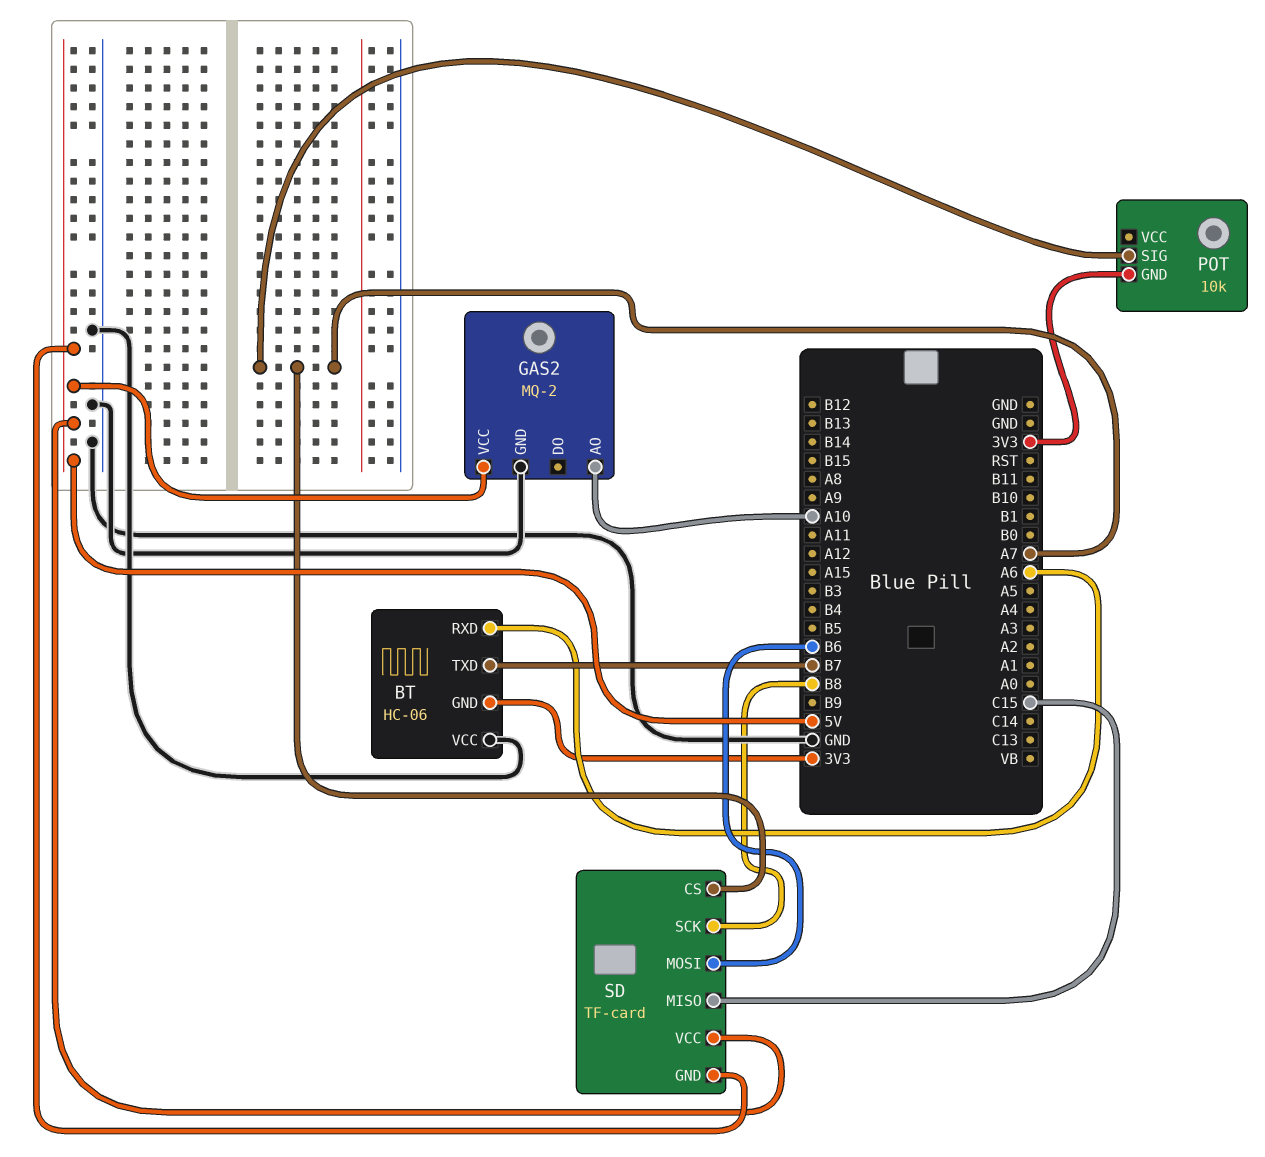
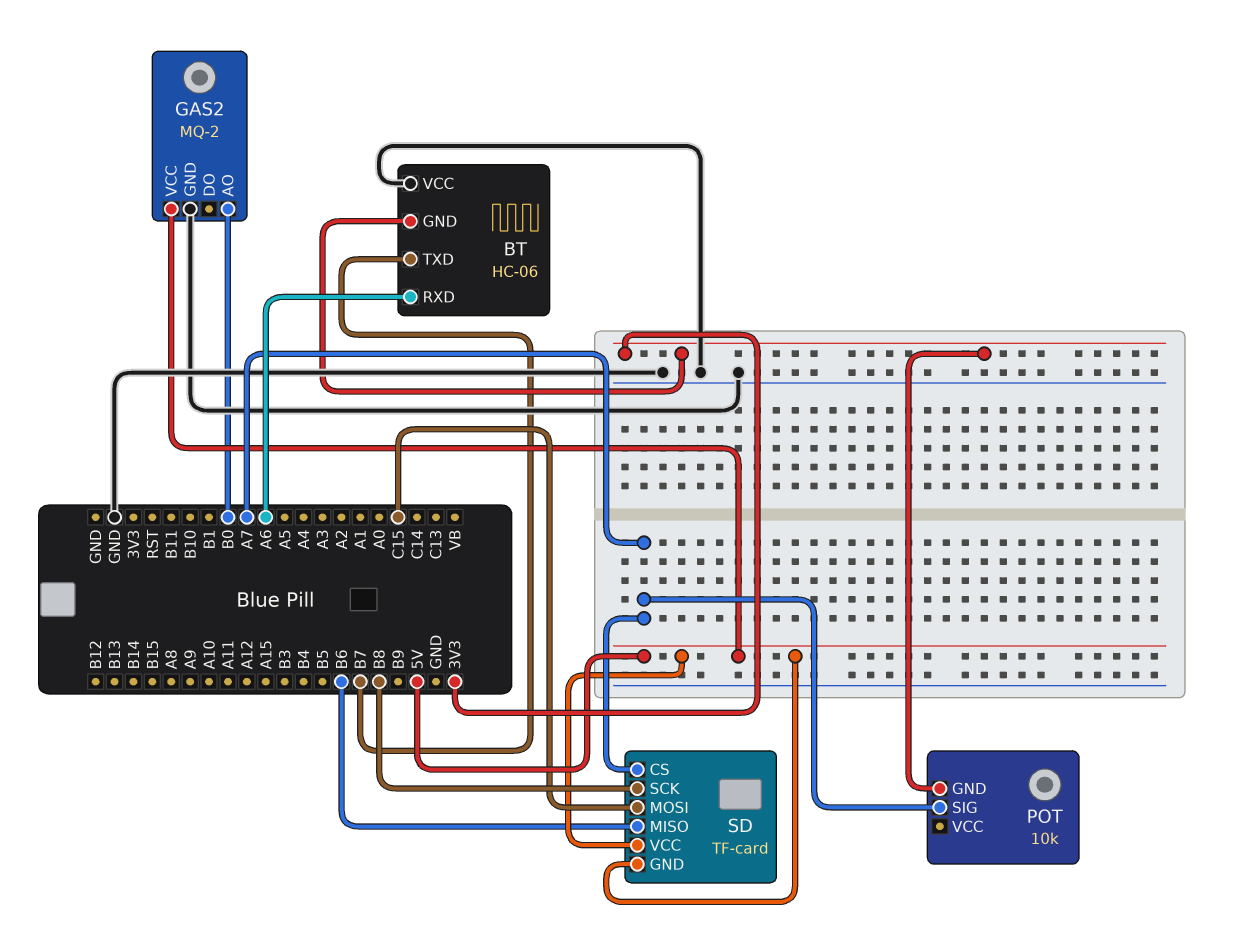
GAS2 pin AO: A10 -> B0
SD pin MISO: C15 -> B6
SD pin MOSI: B6 -> C15

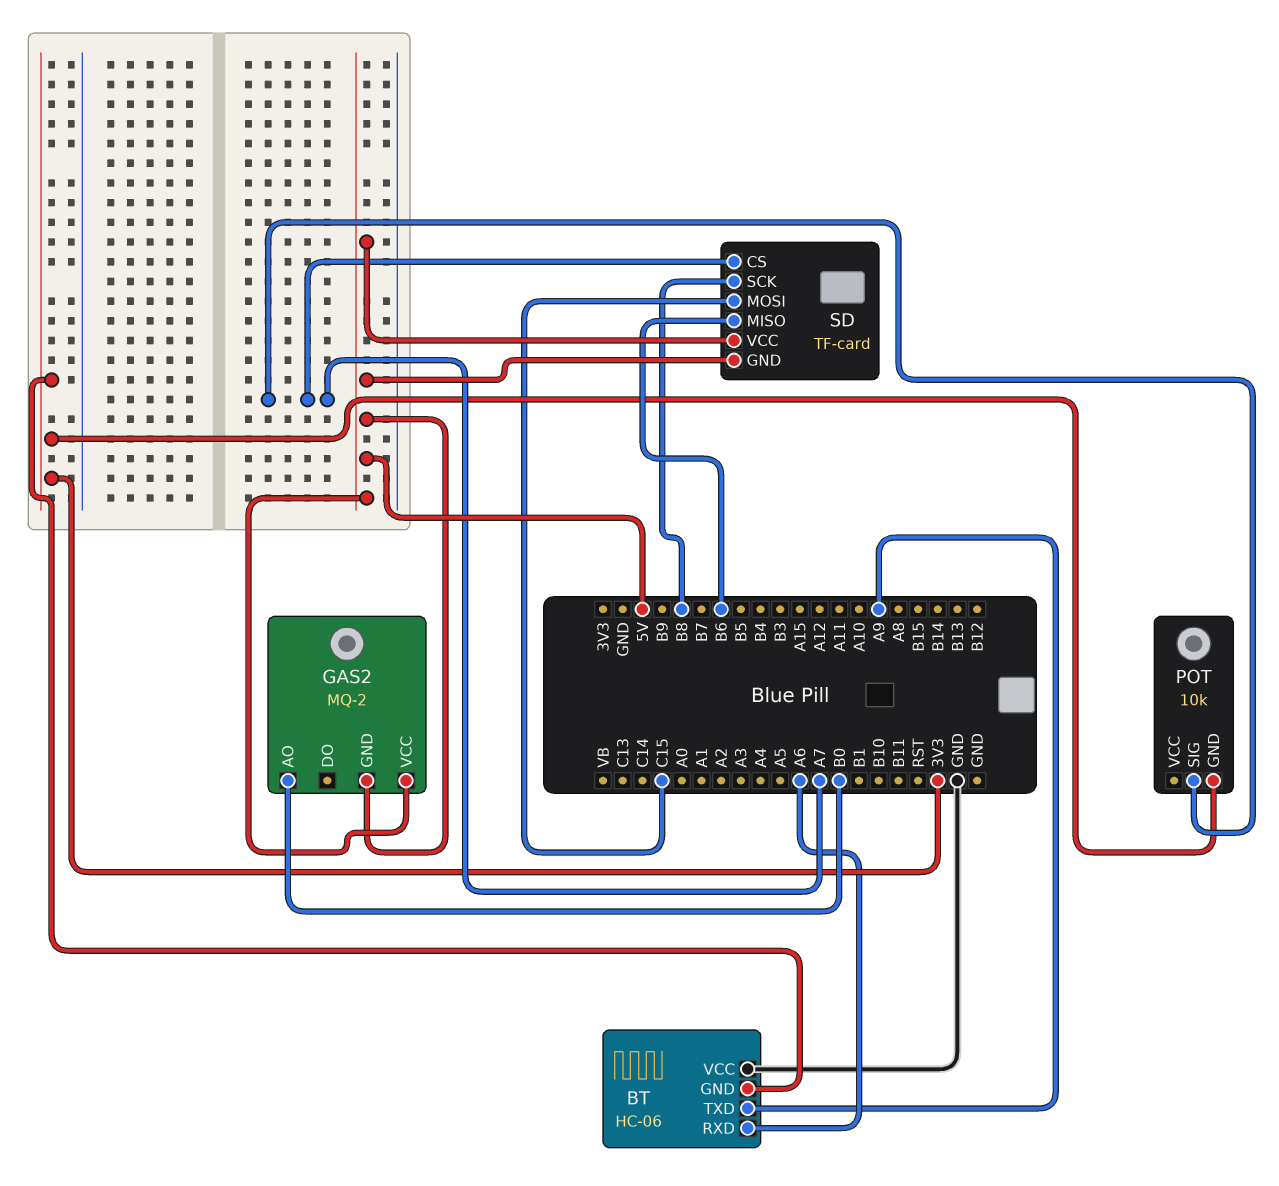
BT pin TXD: B7 -> A9
GAS2 pin GND: GND -> 5V

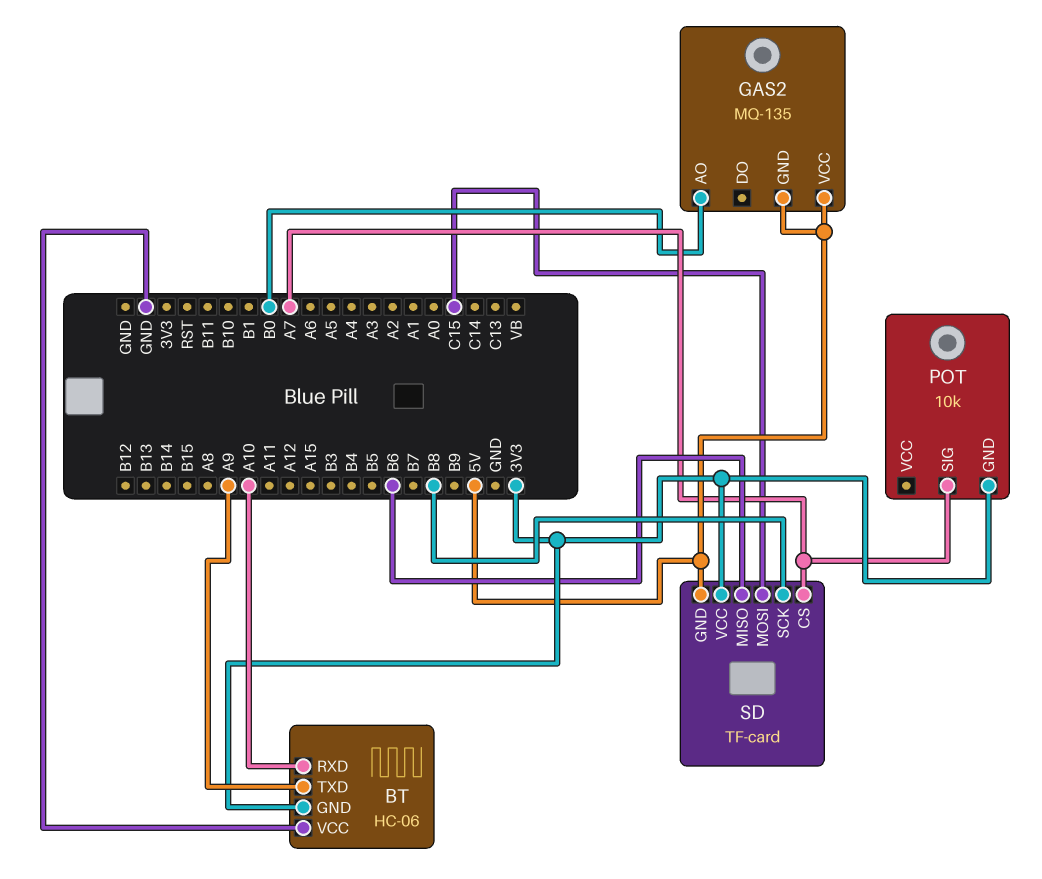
BT pin RXD: A6 -> A10
GAS2: MQ-2 -> MQ-135
SD pin VCC: 5V -> 3V3

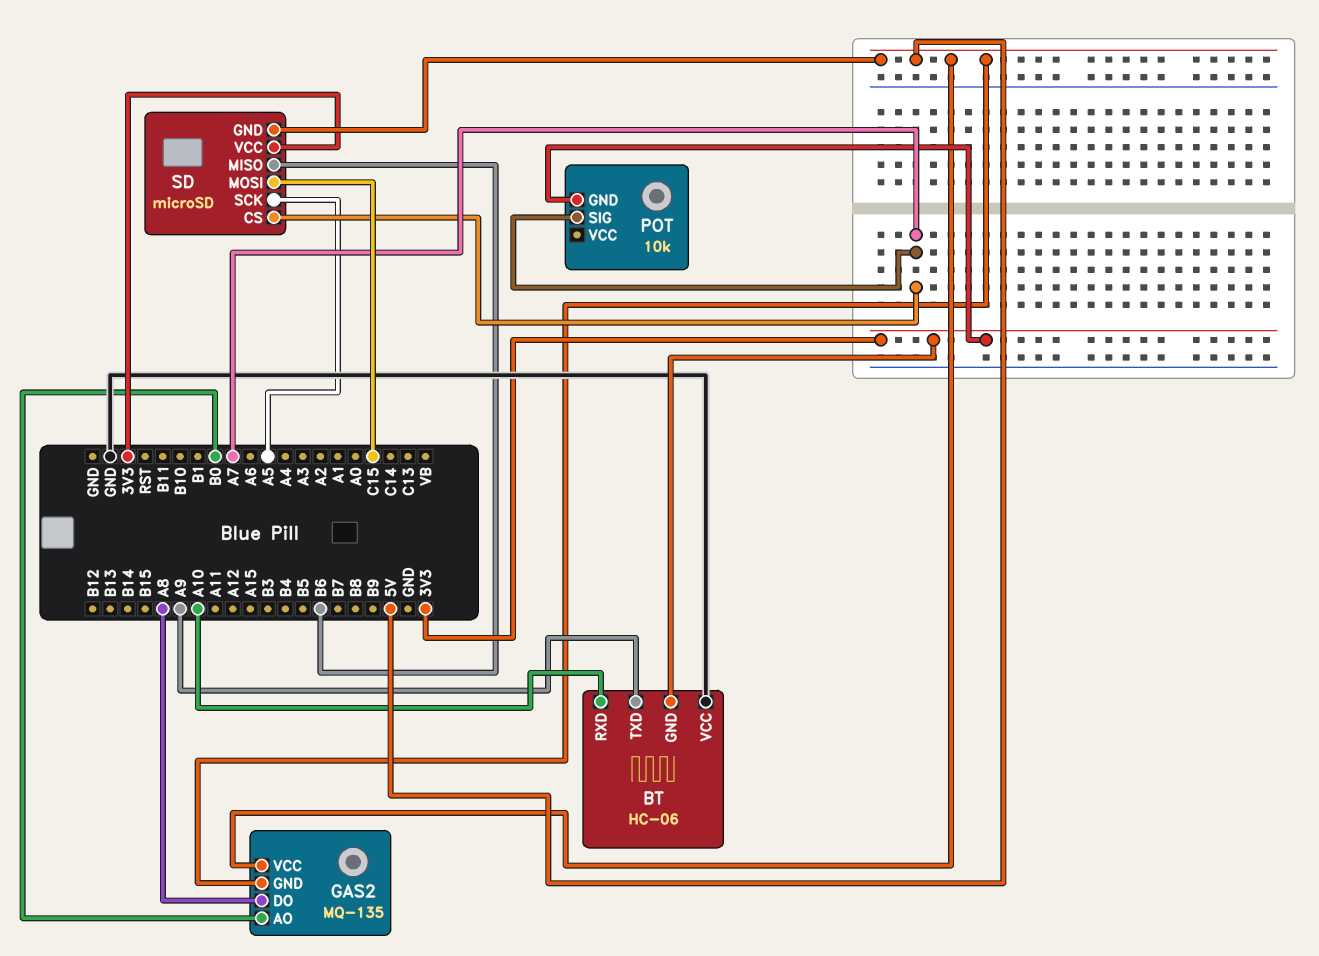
GAS2 pin DO: none -> A8
SD: TF-card -> microSD
SD pin SCK: B8 -> A5

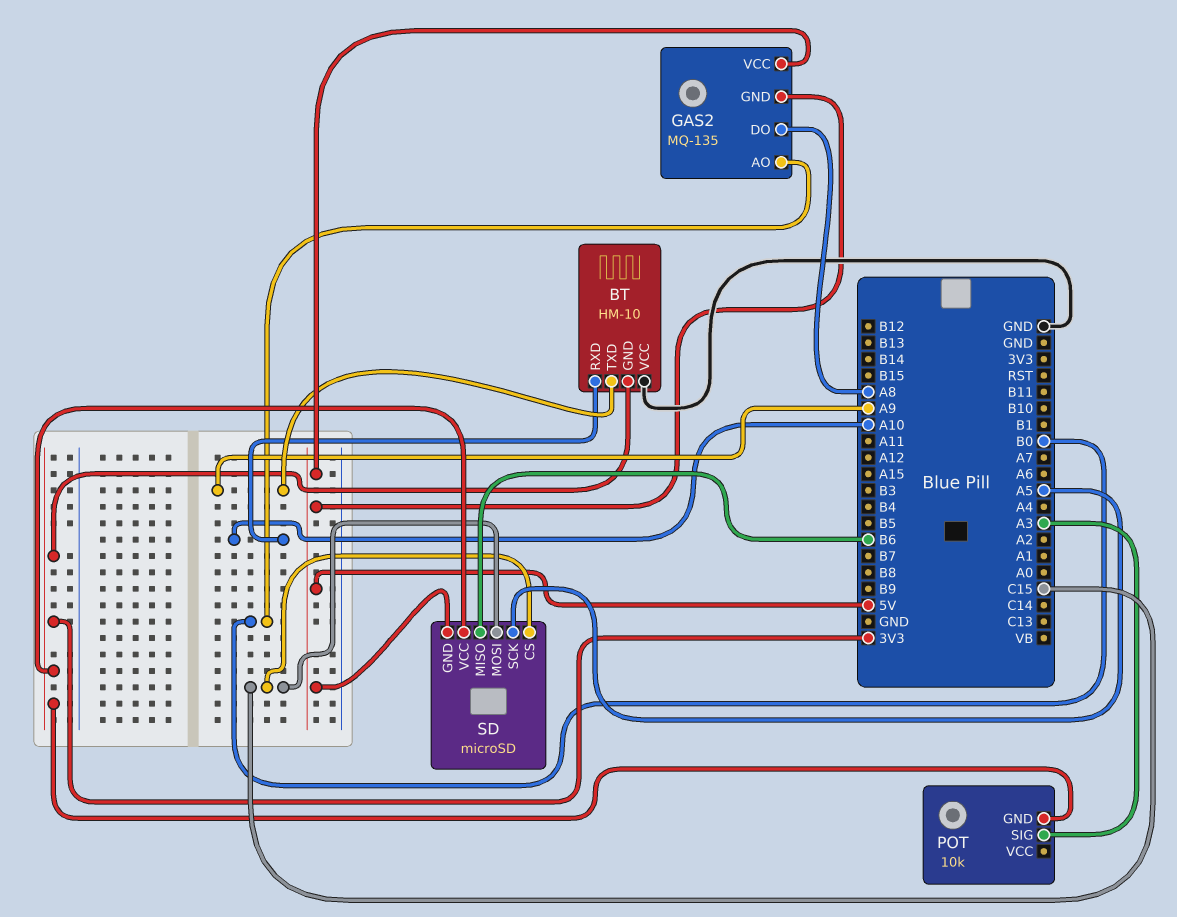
BT: HC-06 -> HM-10
POT pin SIG: A7 -> A3
SD pin CS: A7 -> C15

